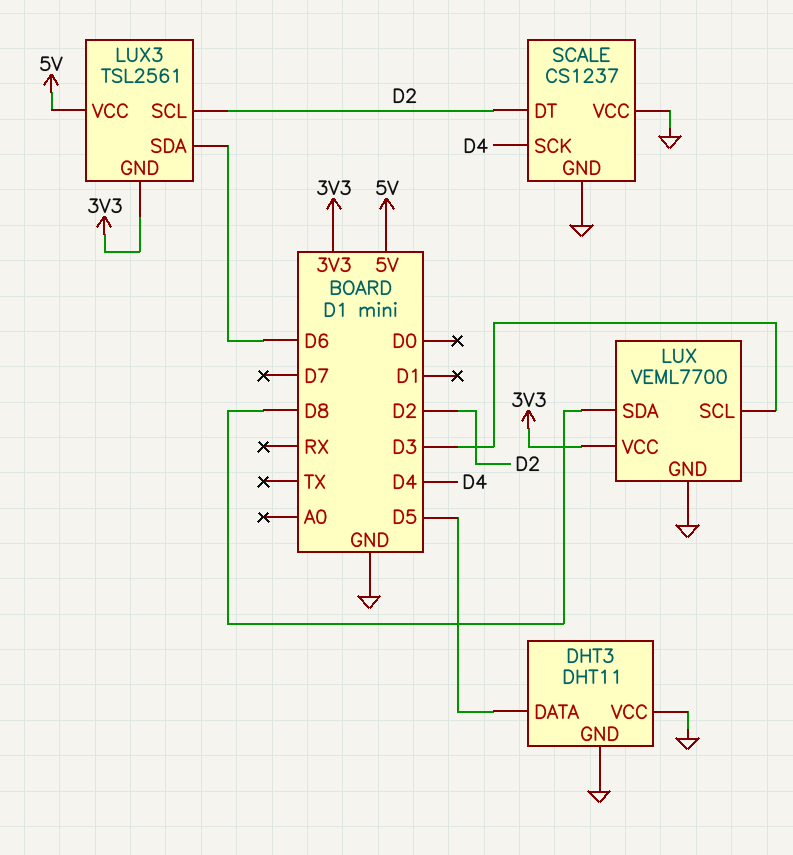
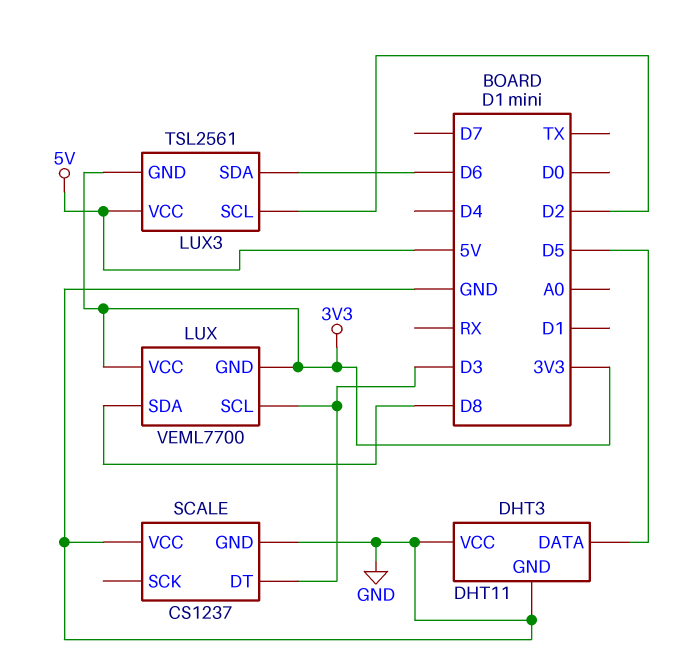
LUX pin GND: GND -> 3V3
SCALE pin DT: D2 -> D3
SCALE pin SCK: D4 -> none

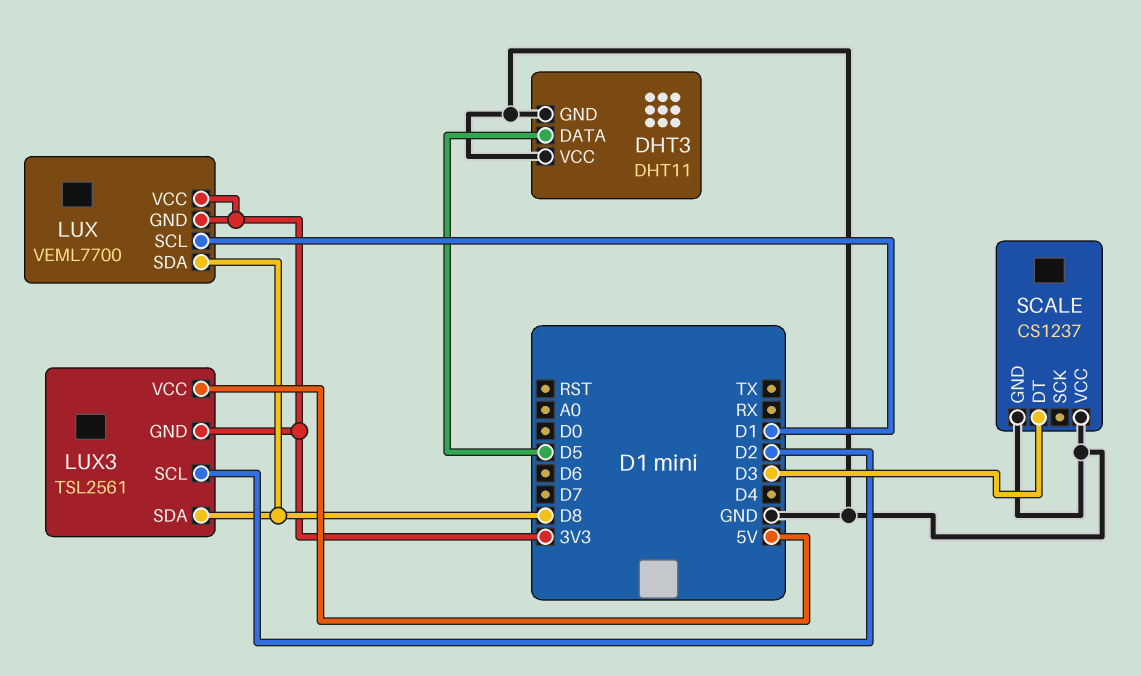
LUX pin SCL: D3 -> D1
LUX3 pin SDA: D6 -> D8

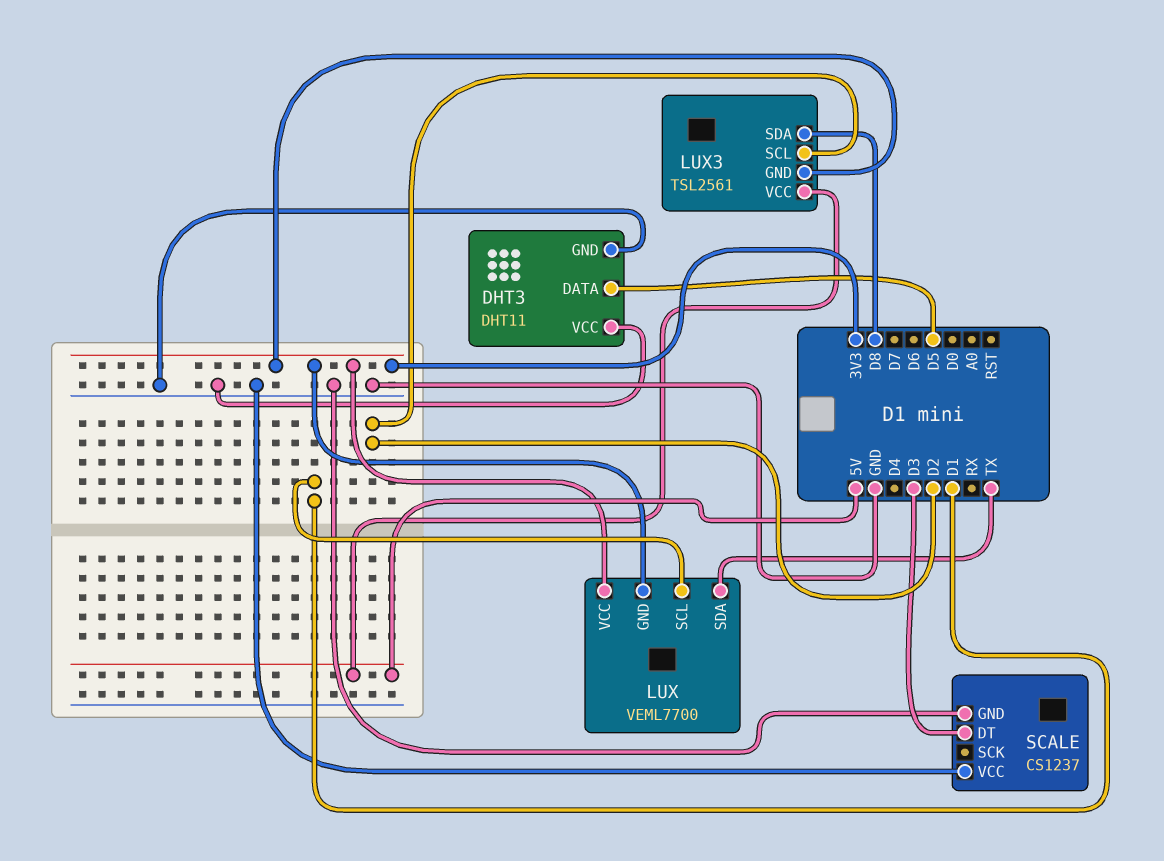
LUX pin SDA: D8 -> TX

